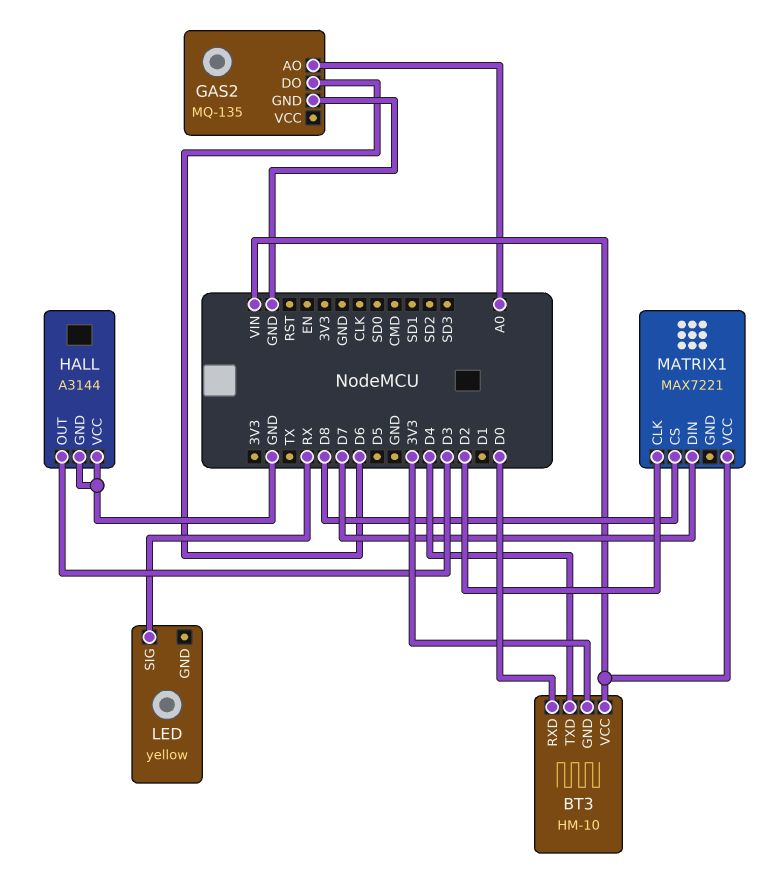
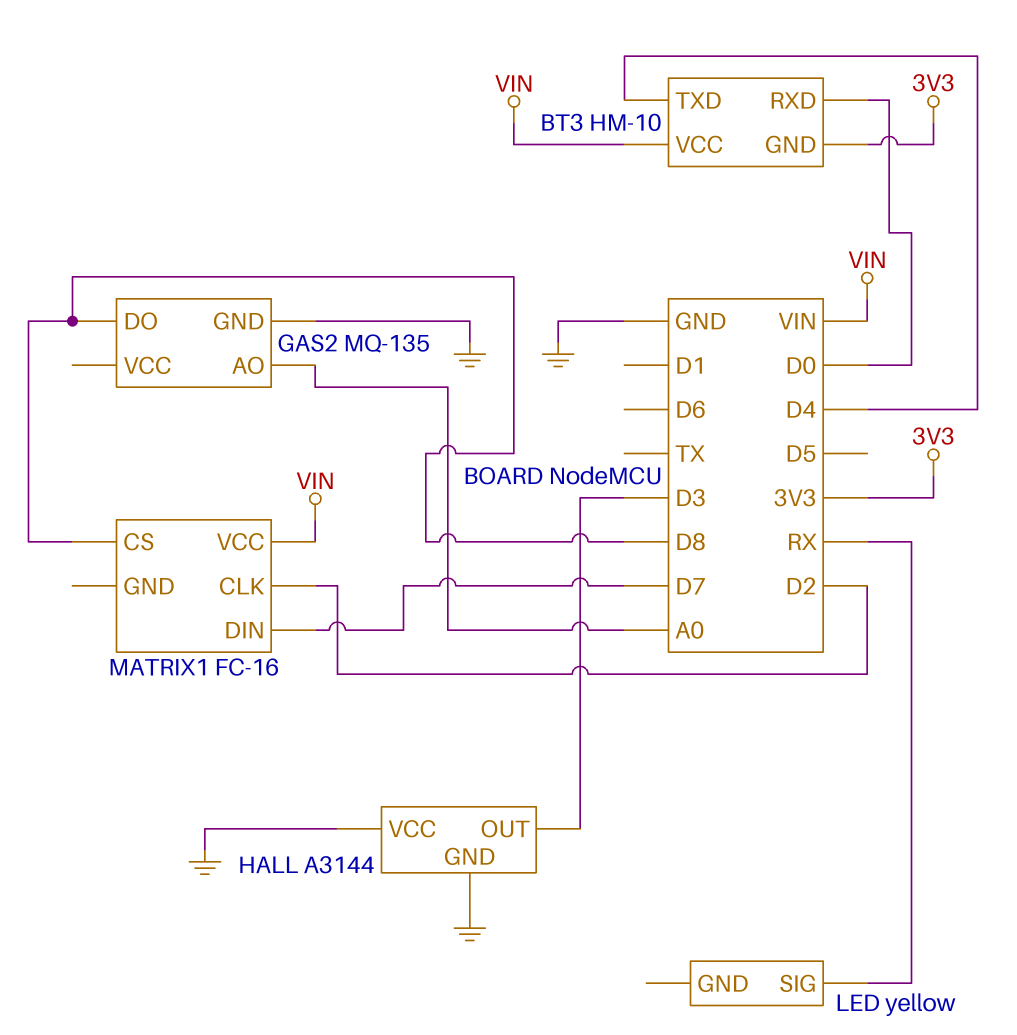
GAS2 pin DO: D6 -> D8
MATRIX1: MAX7221 -> FC-16

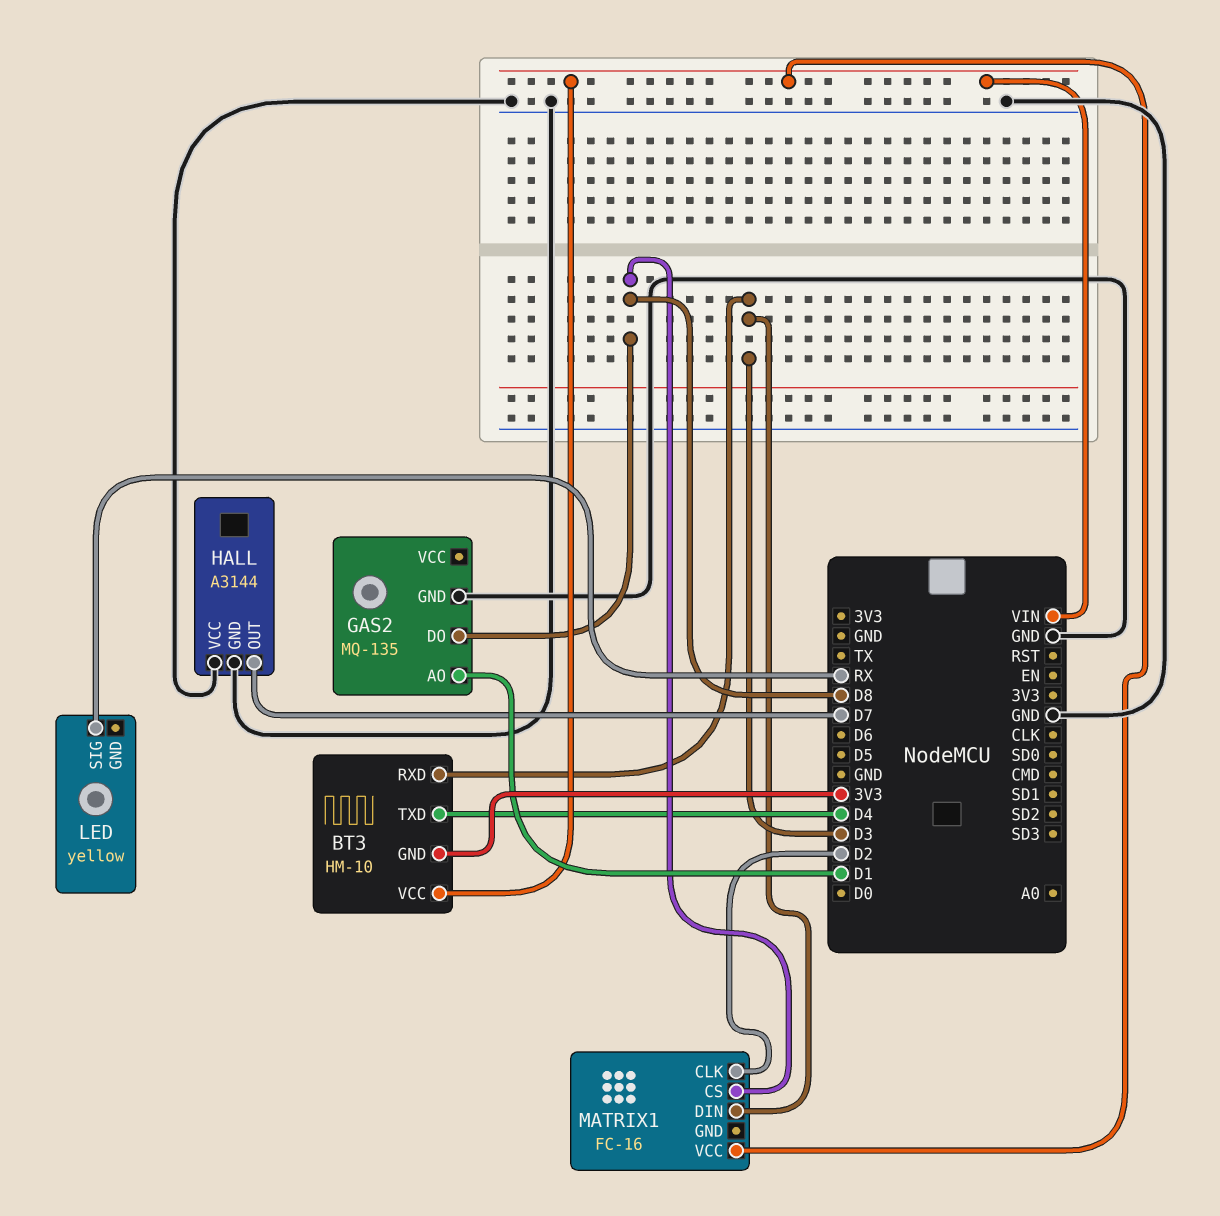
BT3 pin RXD: D0 -> D3
GAS2 pin AO: A0 -> D1
HALL pin OUT: D3 -> D7
MATRIX1 pin DIN: D7 -> D3

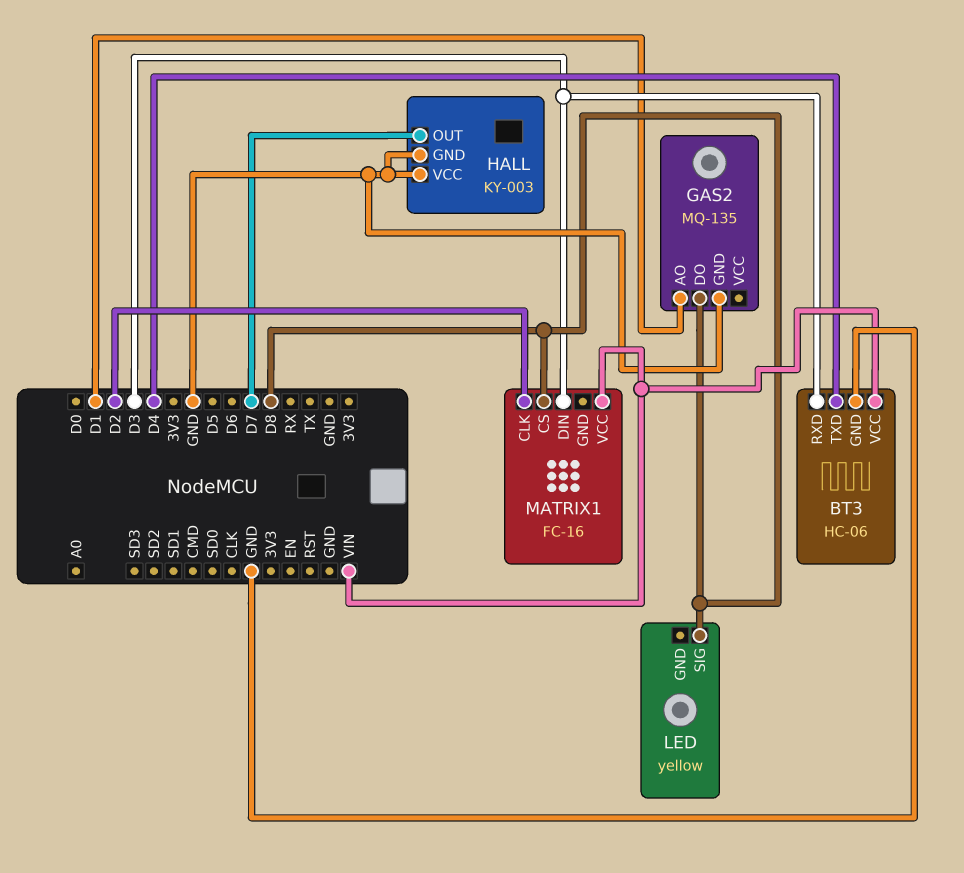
BT3: HM-10 -> HC-06
BT3 pin GND: 3V3 -> GND
HALL: A3144 -> KY-003
LED pin SIG: RX -> D8

